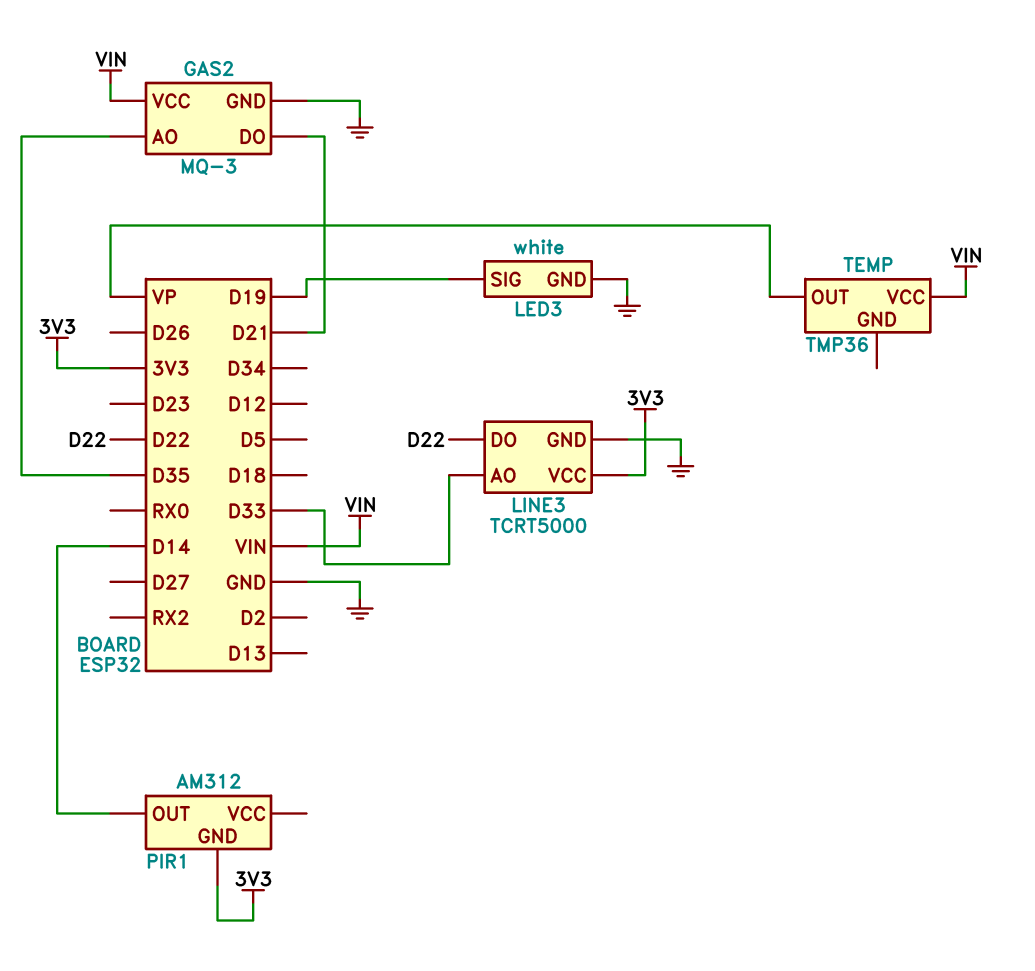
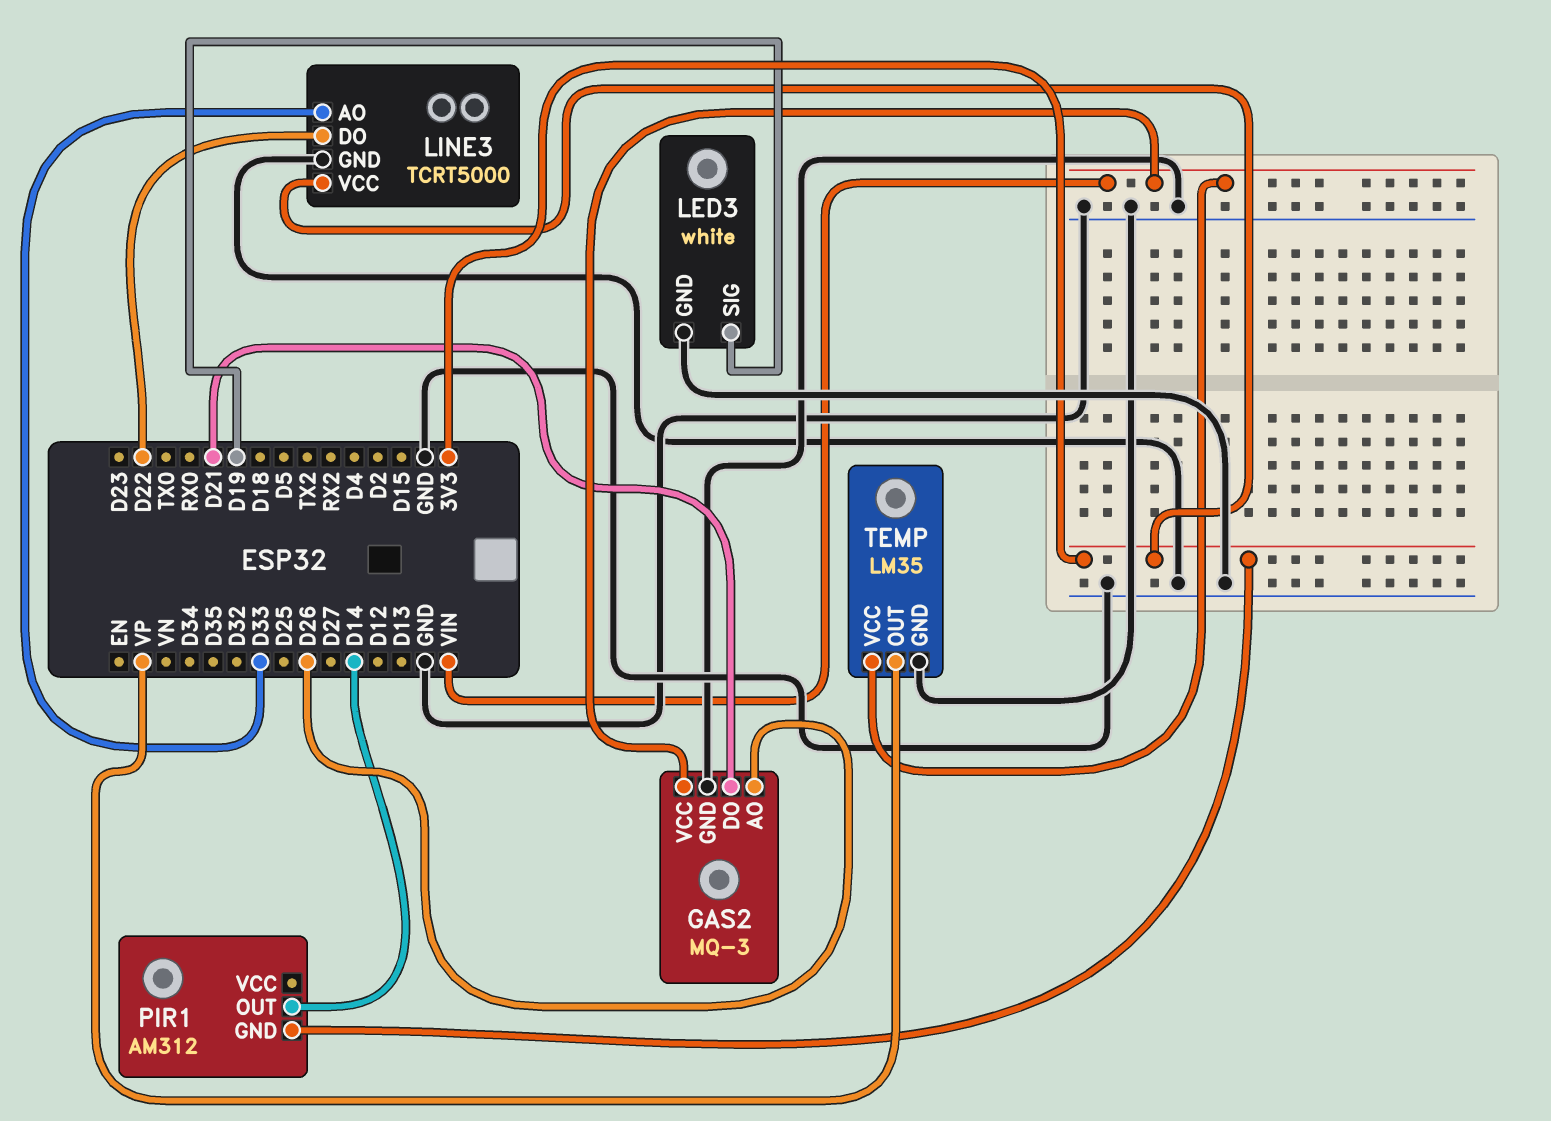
GAS2 pin AO: D35 -> D26
TEMP: TMP36 -> LM35
TEMP pin GND: none -> GND

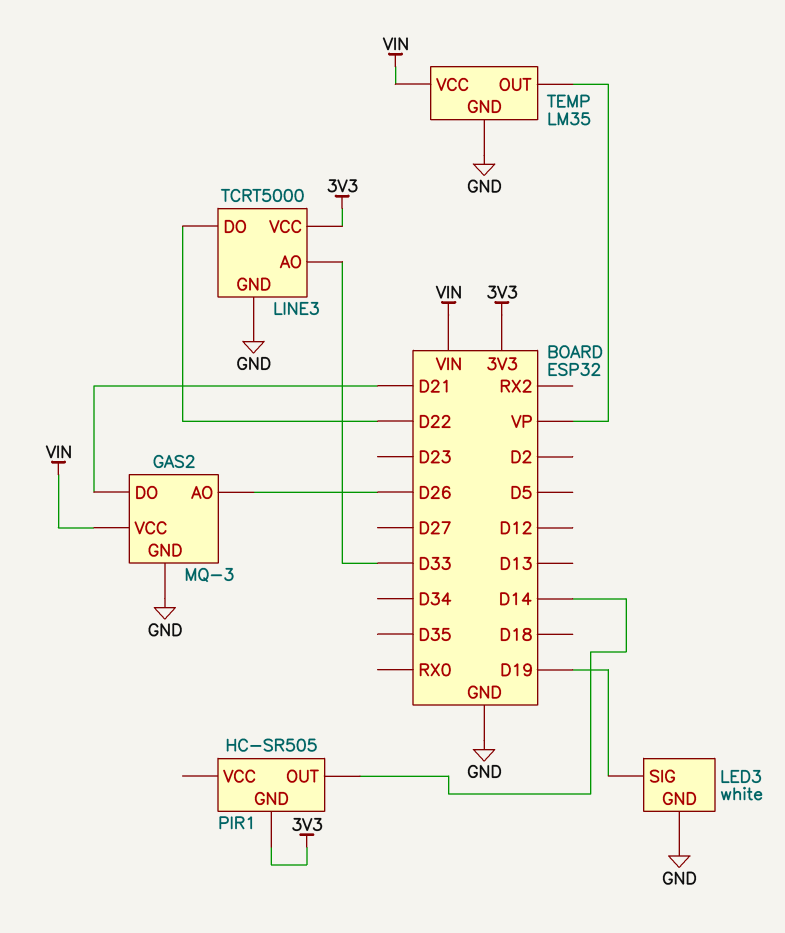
PIR1: AM312 -> HC-SR505

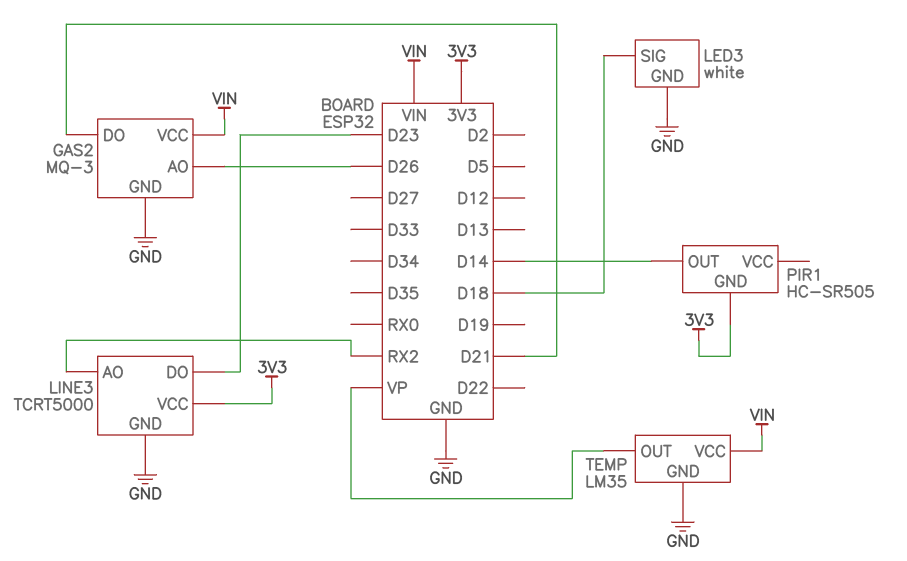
LED3 pin SIG: D19 -> D18
LINE3 pin AO: D33 -> RX2
LINE3 pin DO: D22 -> D23

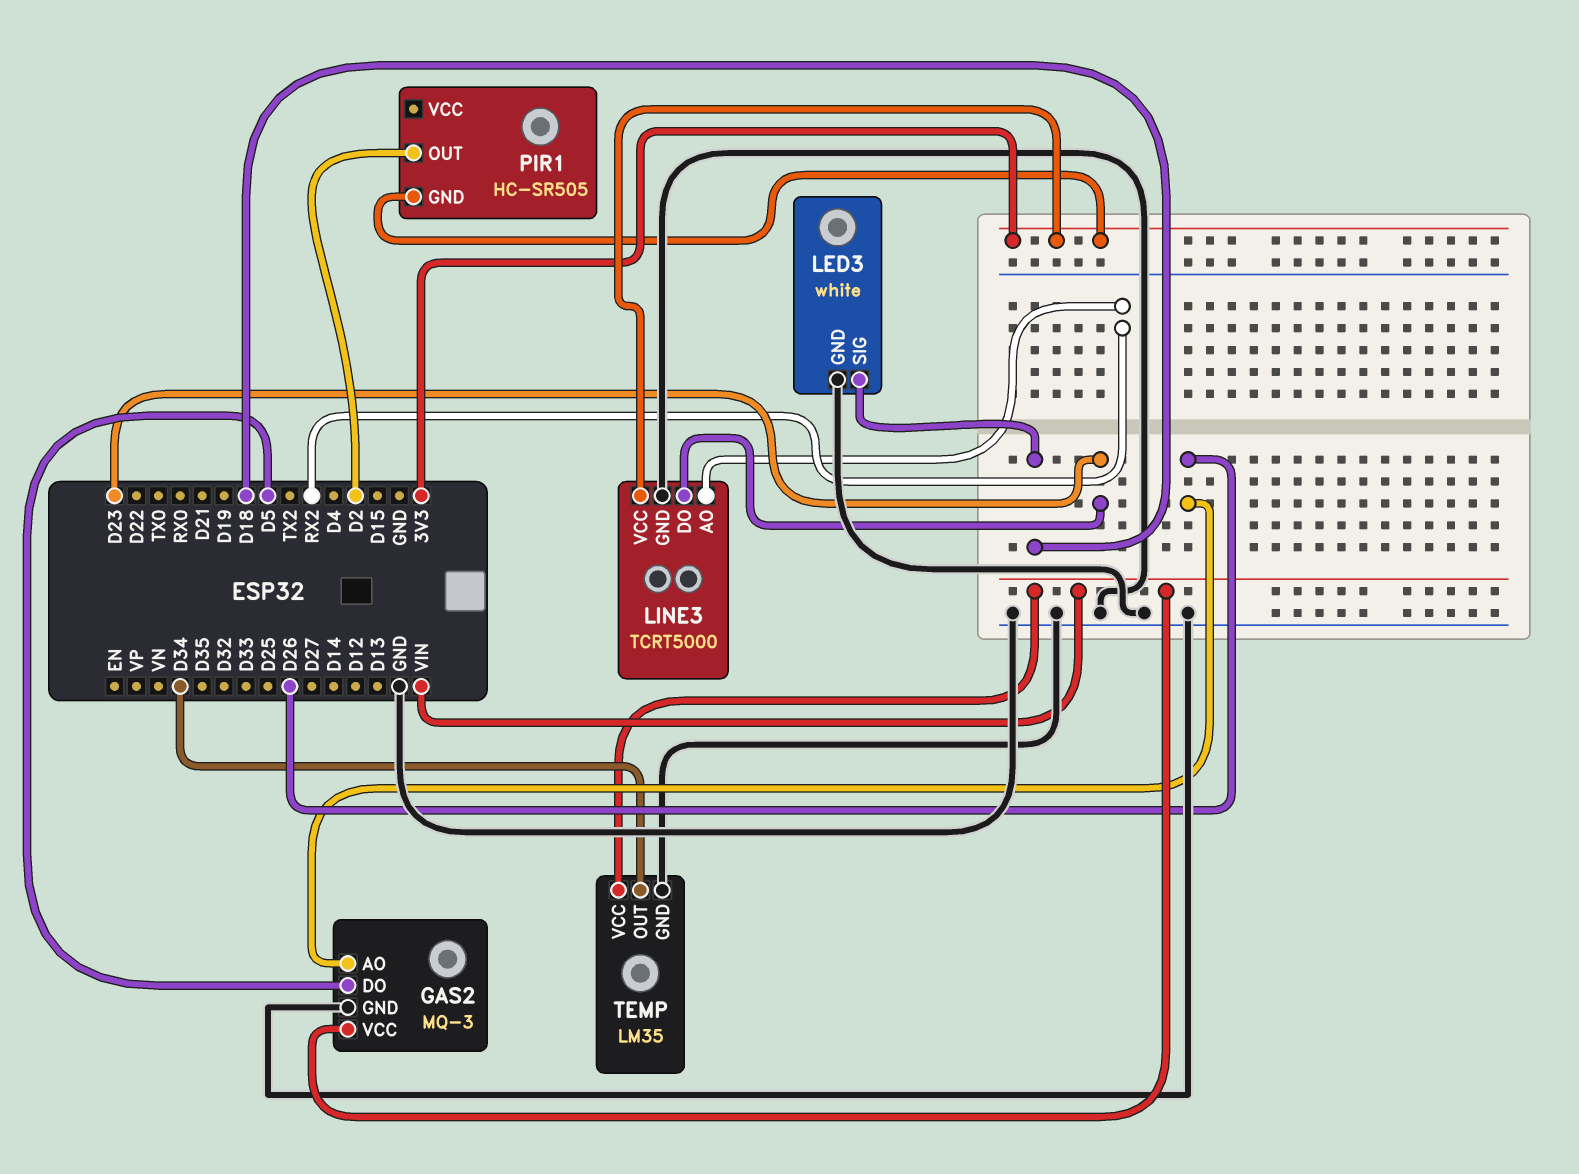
GAS2 pin DO: D21 -> D5
PIR1 pin OUT: D14 -> D2
TEMP pin OUT: VP -> D34

